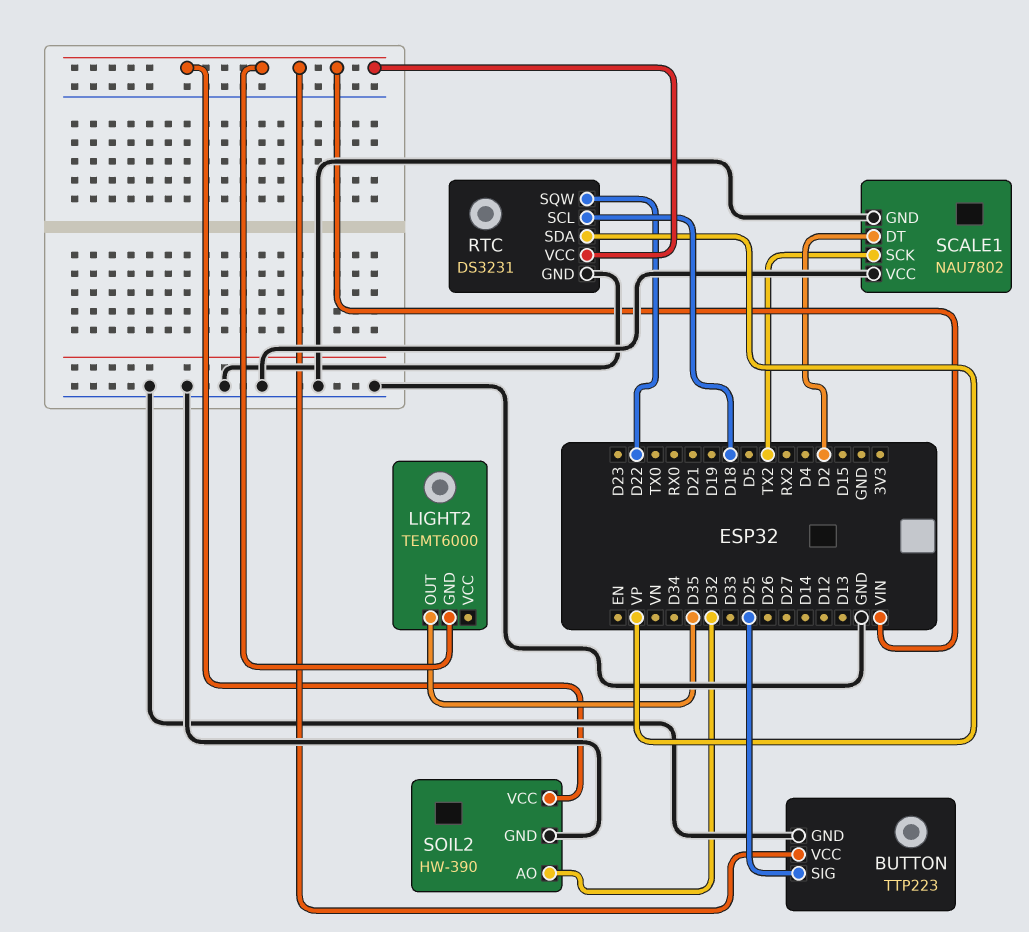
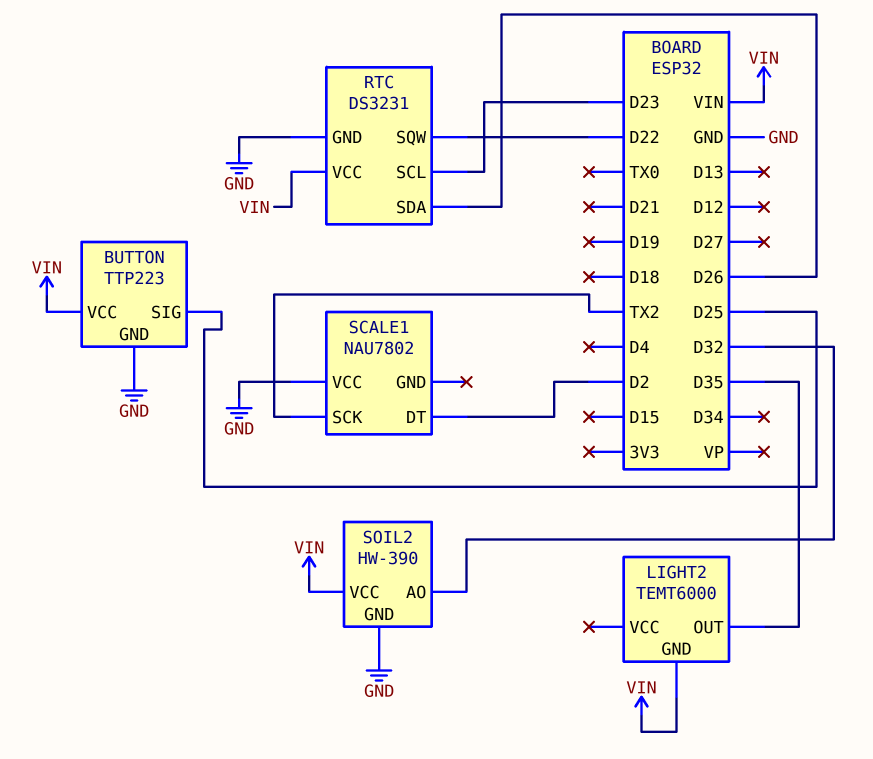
RTC pin SCL: D18 -> D23
RTC pin SDA: VP -> D26
SCALE1 pin GND: GND -> none

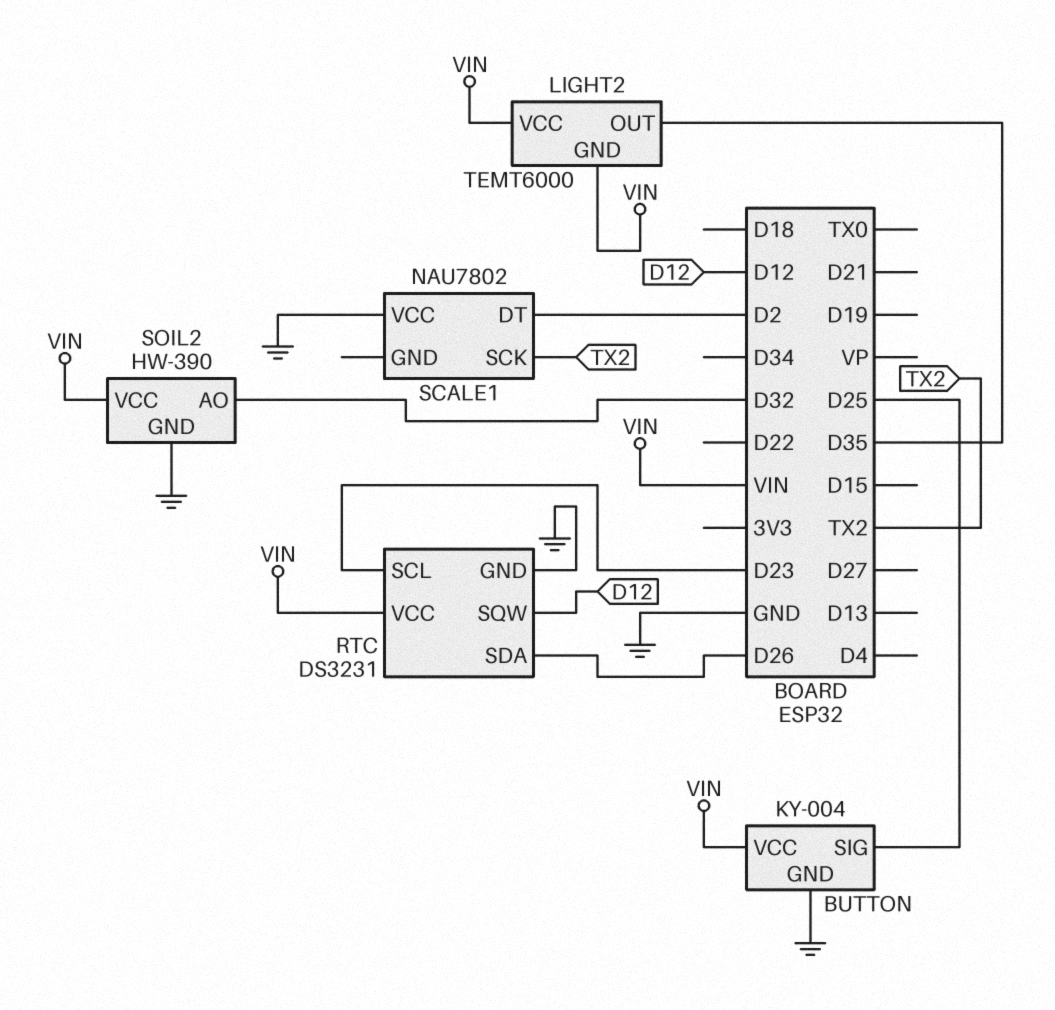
BUTTON: TTP223 -> KY-004
LIGHT2 pin VCC: none -> VIN
RTC pin SQW: D22 -> D12

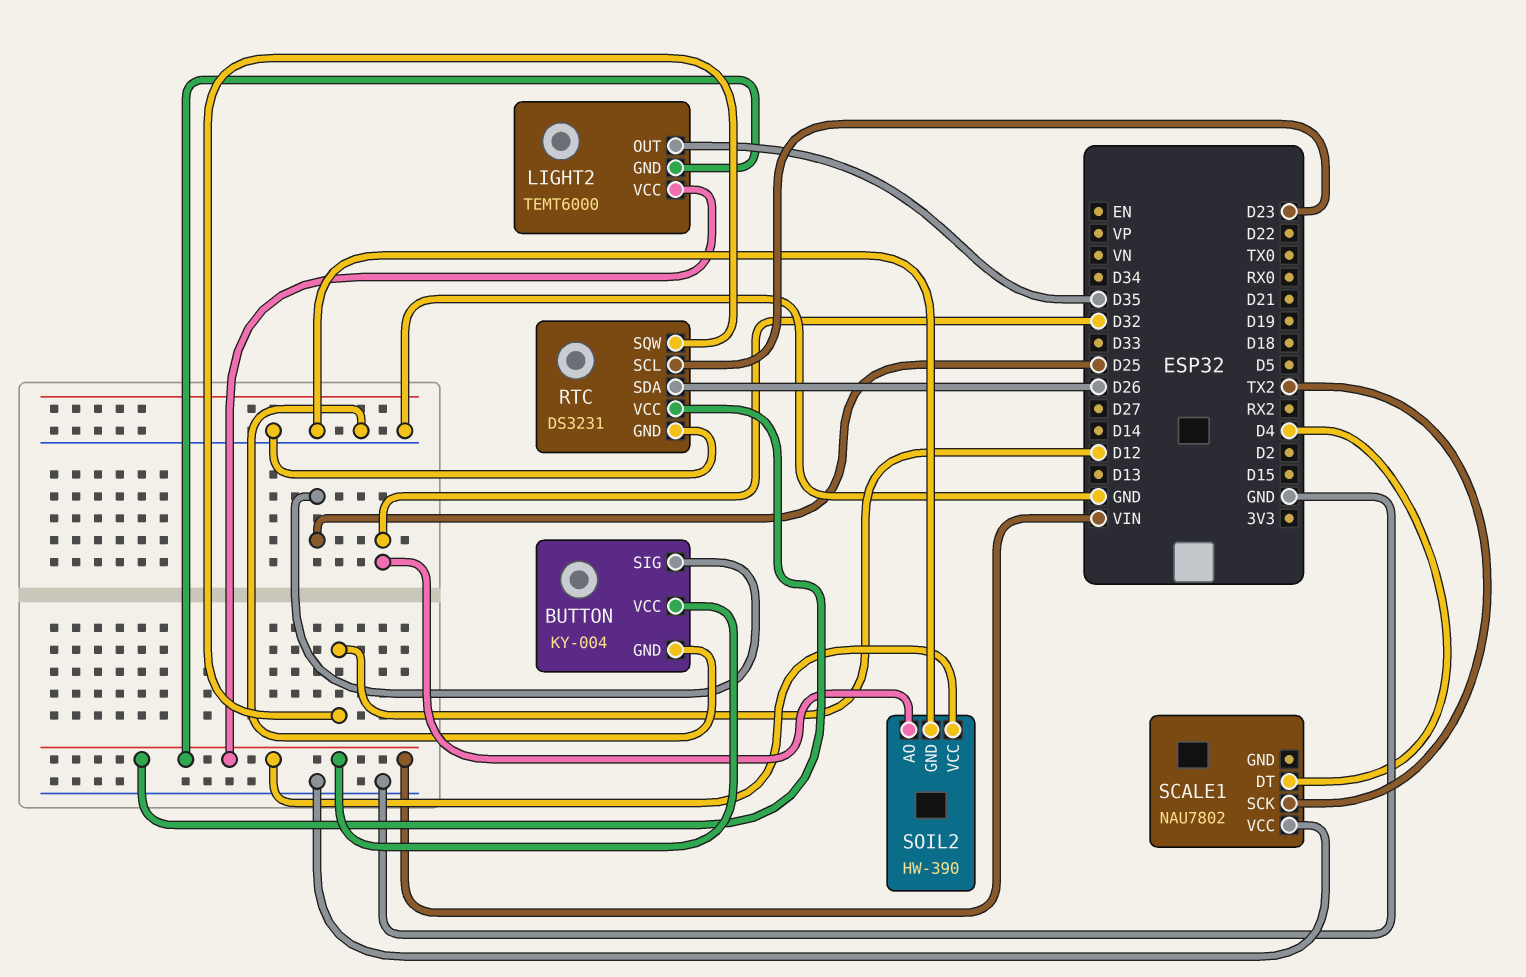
SCALE1 pin DT: D2 -> D4

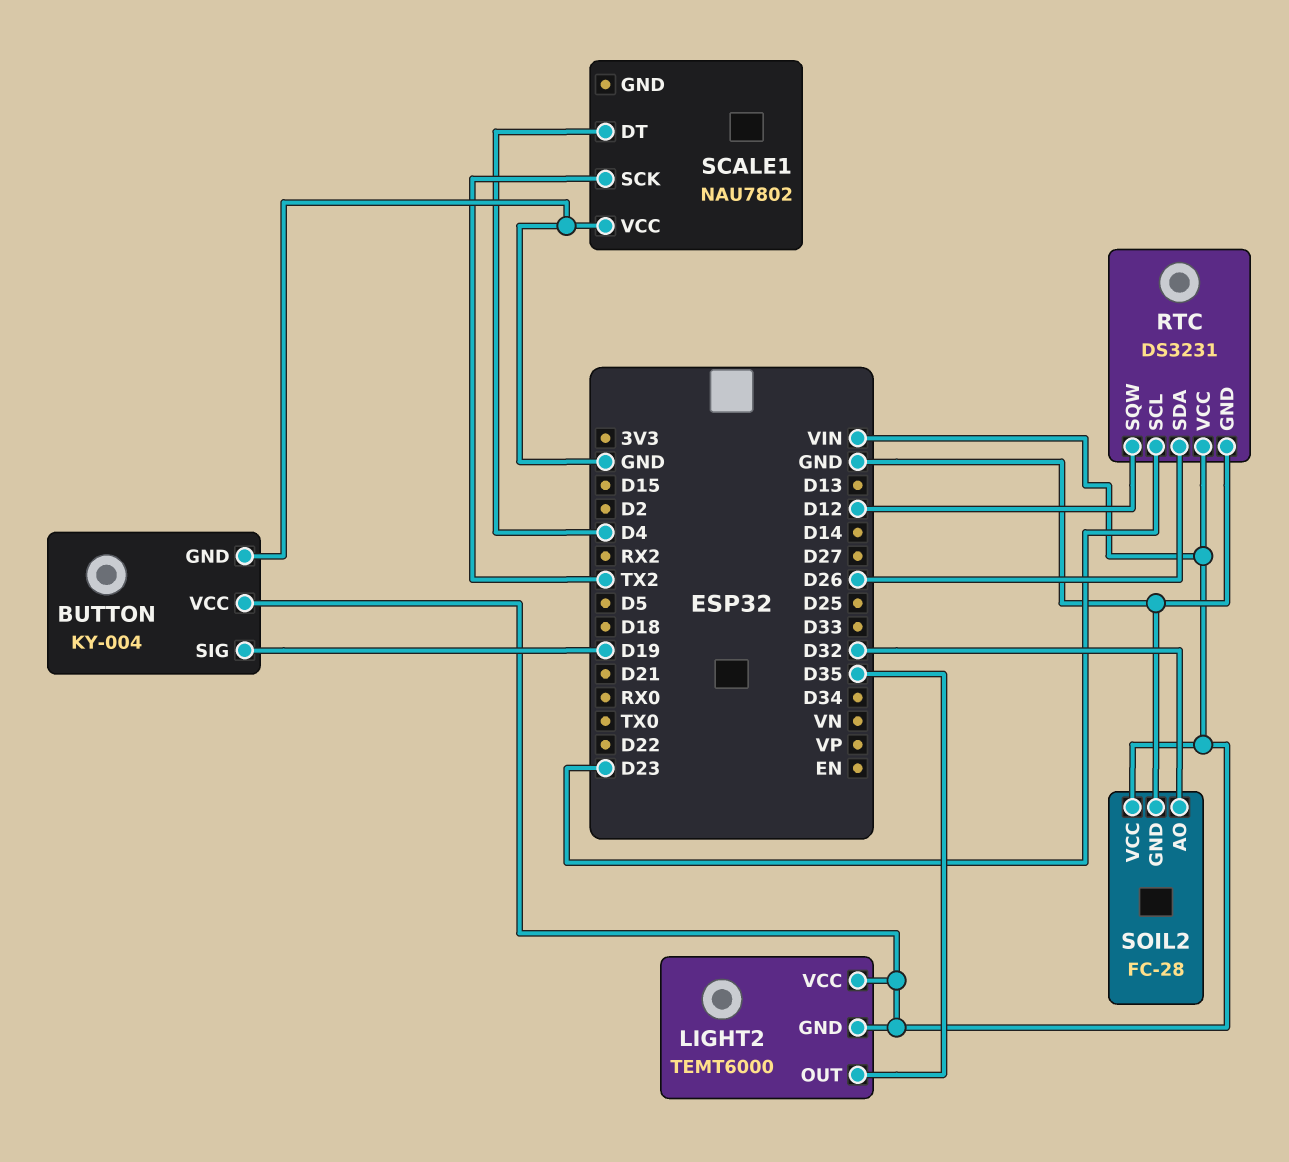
BUTTON pin SIG: D25 -> D19
SOIL2: HW-390 -> FC-28

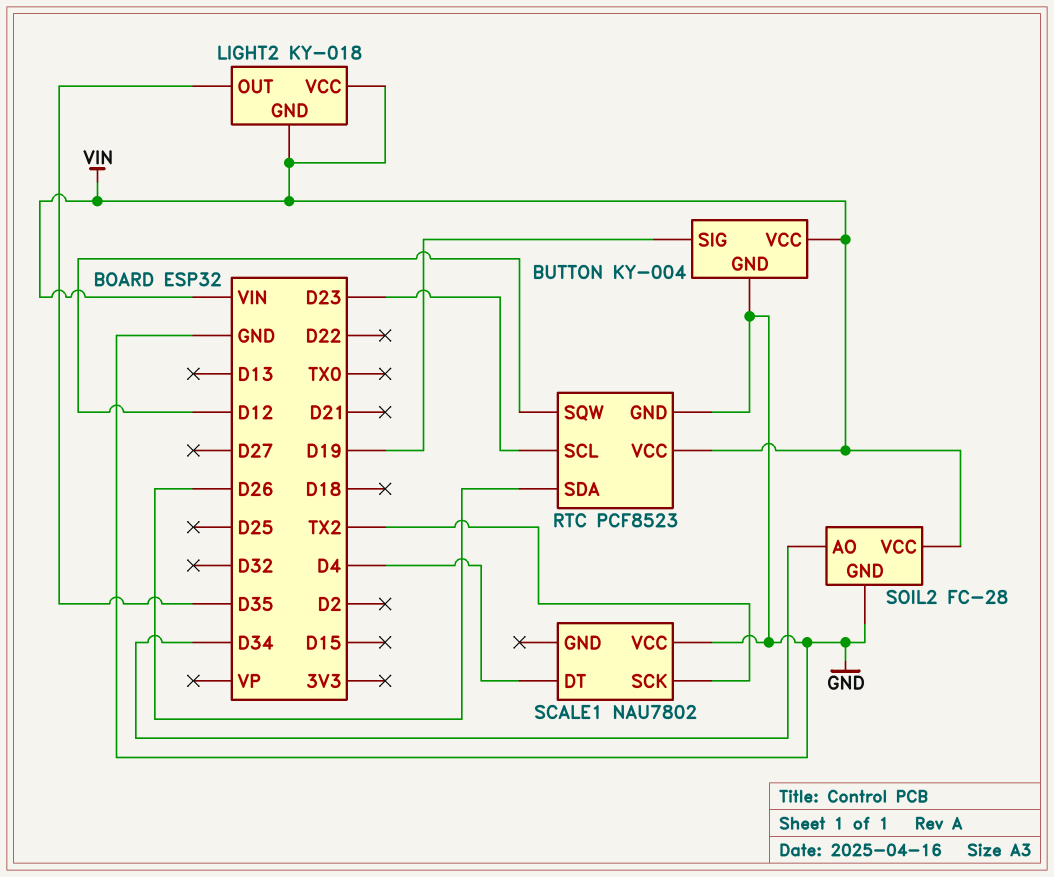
LIGHT2: TEMT6000 -> KY-018
RTC: DS3231 -> PCF8523
SOIL2 pin AO: D32 -> D34

